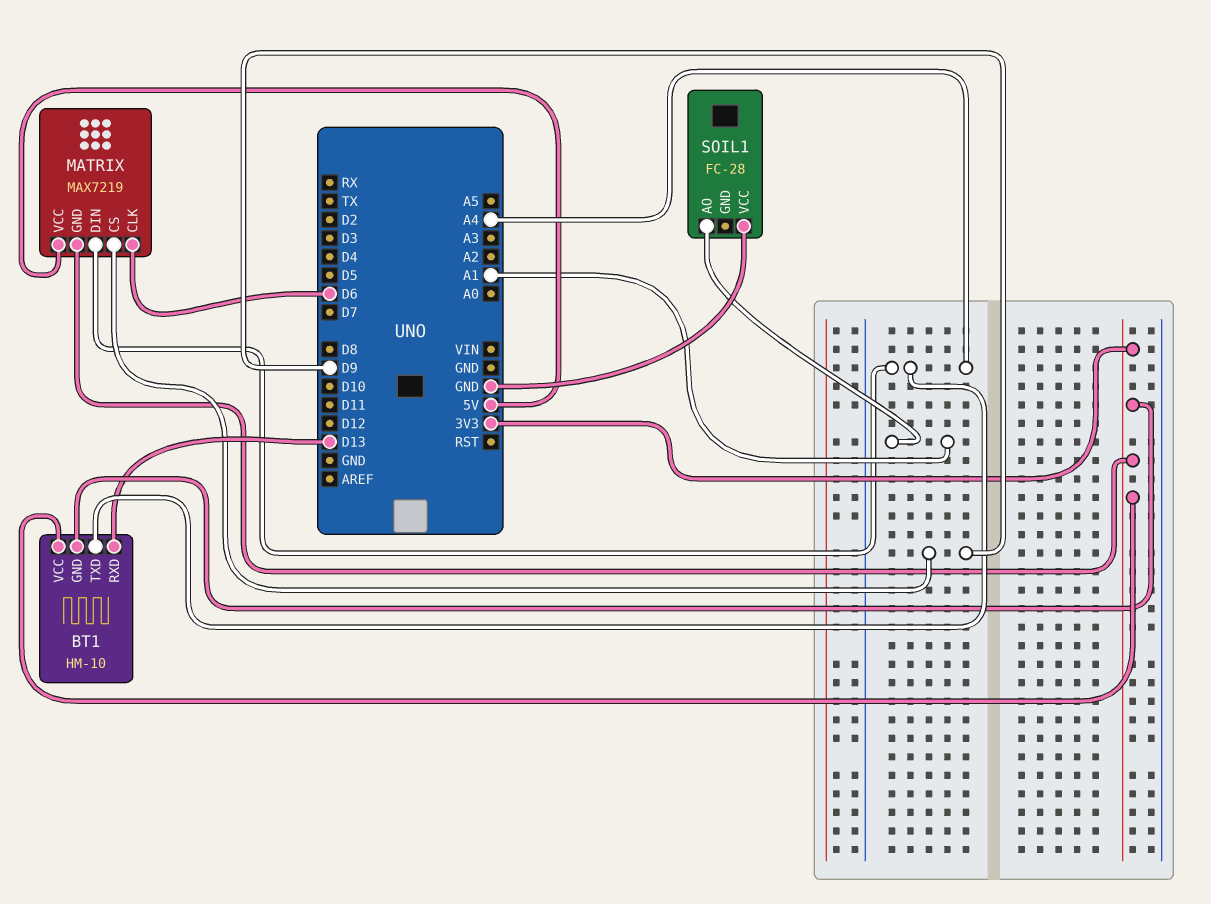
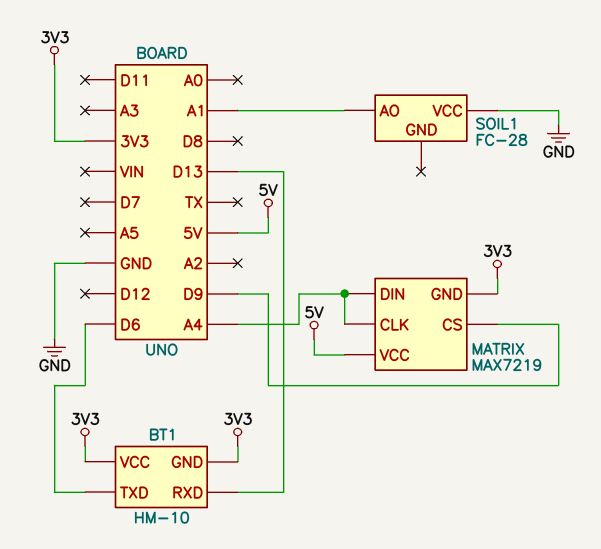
BT1 pin TXD: A4 -> D6
MATRIX pin CLK: D6 -> A4

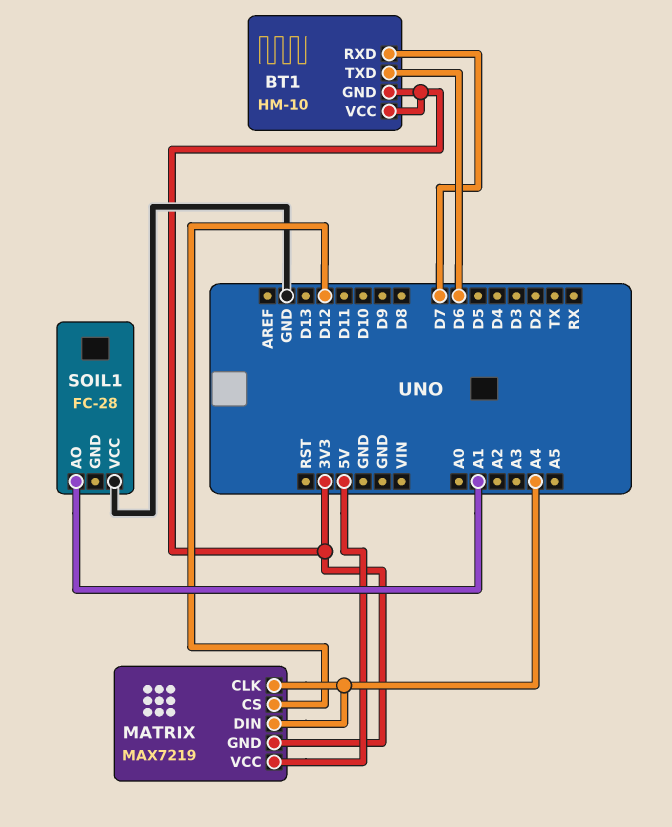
BT1 pin RXD: D13 -> D7
MATRIX pin CS: D9 -> D12

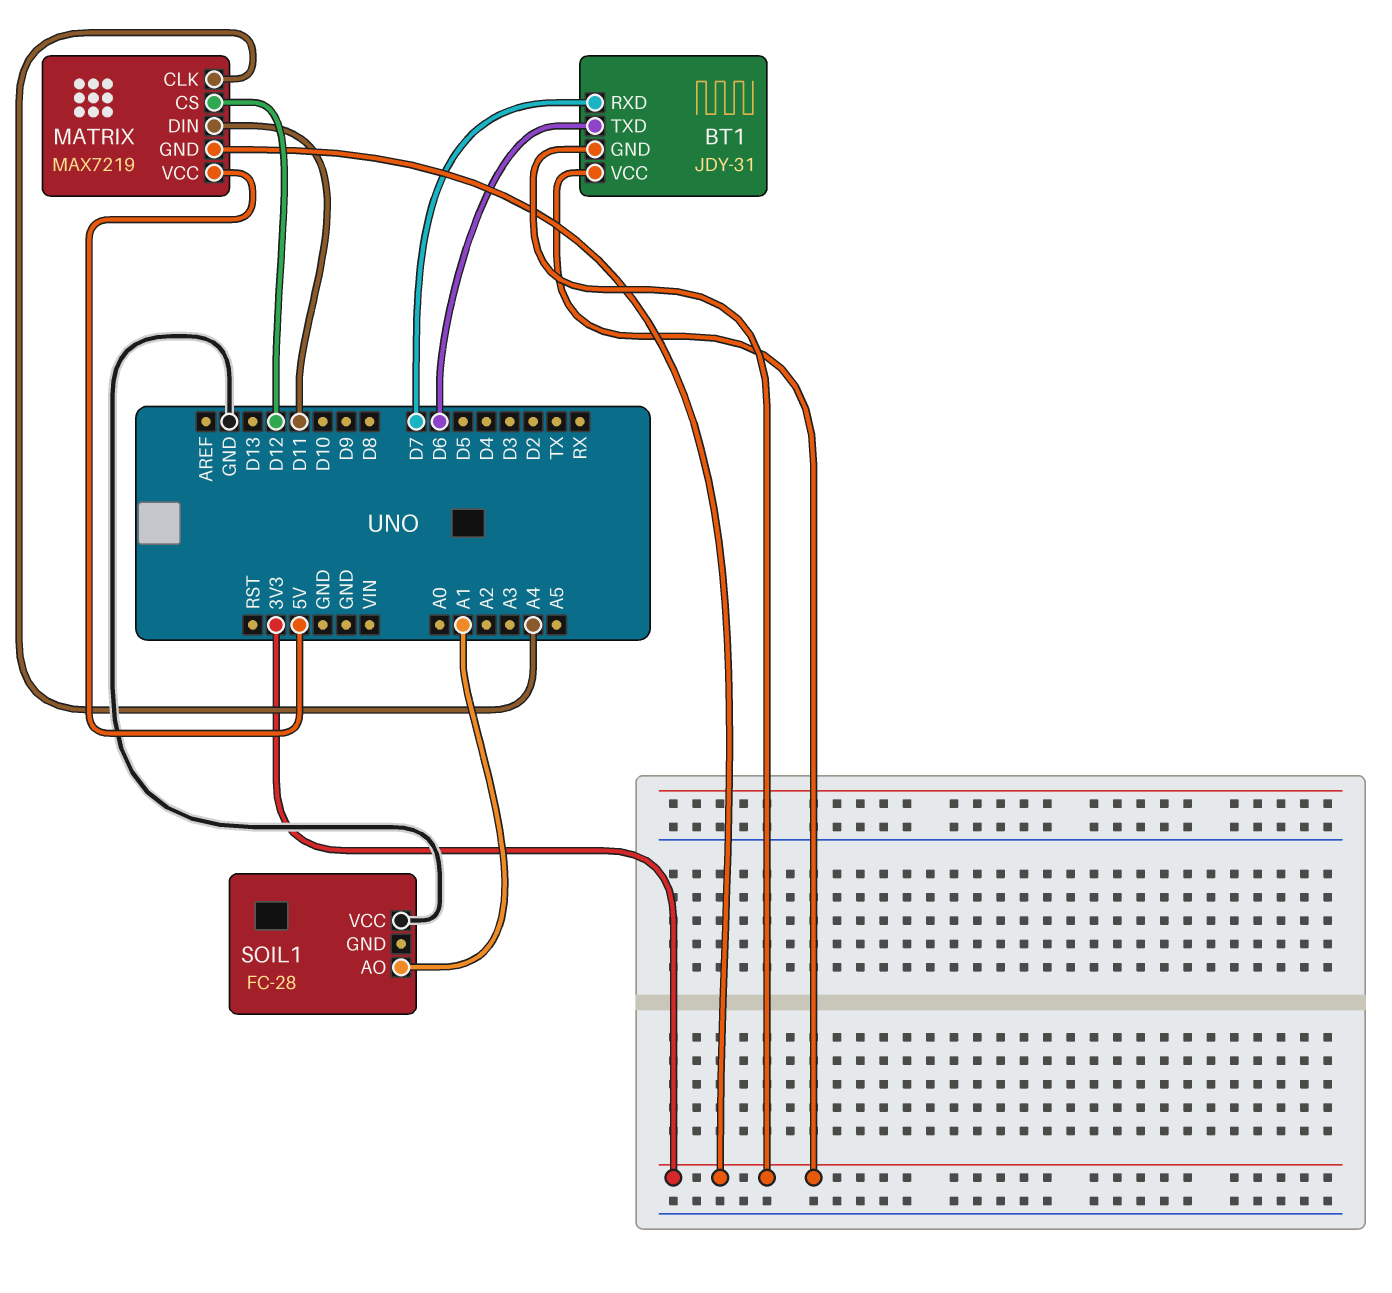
BT1: HM-10 -> JDY-31
MATRIX pin DIN: A4 -> D11

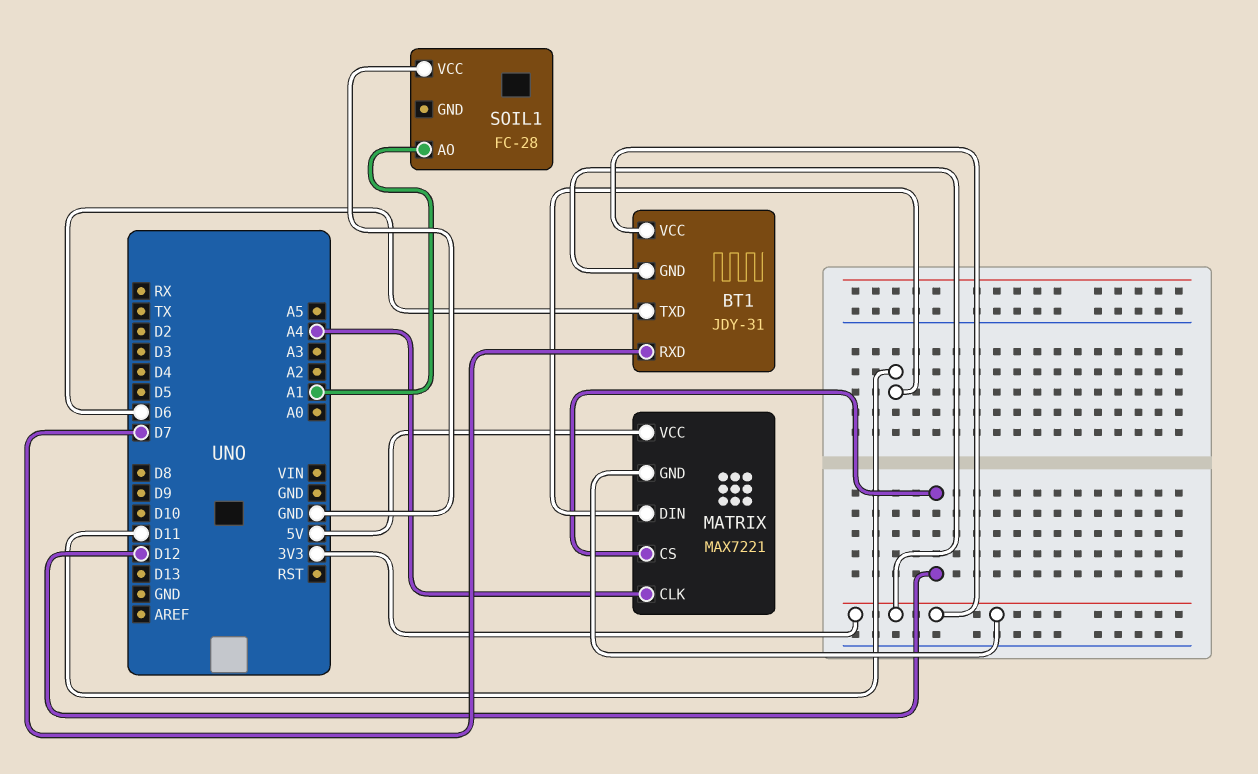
MATRIX: MAX7219 -> MAX7221

